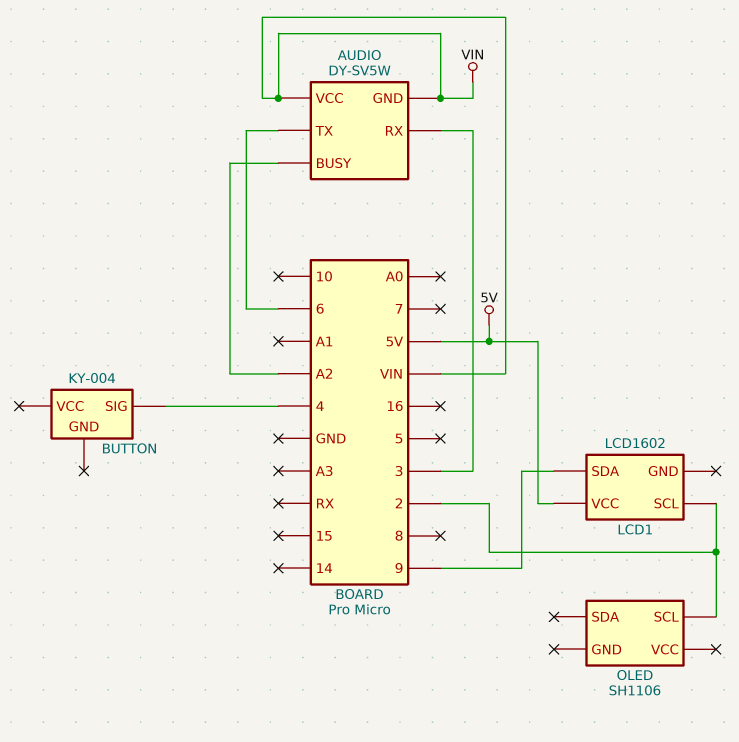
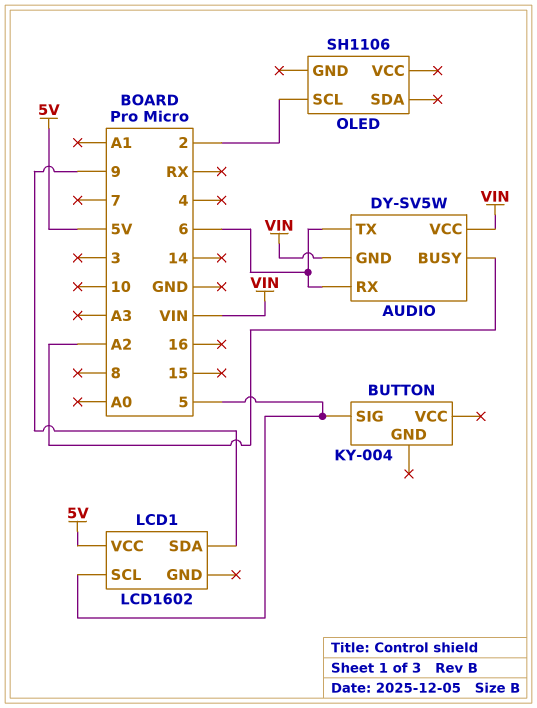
AUDIO pin RX: 3 -> 6
BUTTON pin SIG: 4 -> 5
LCD1 pin SCL: 2 -> 5

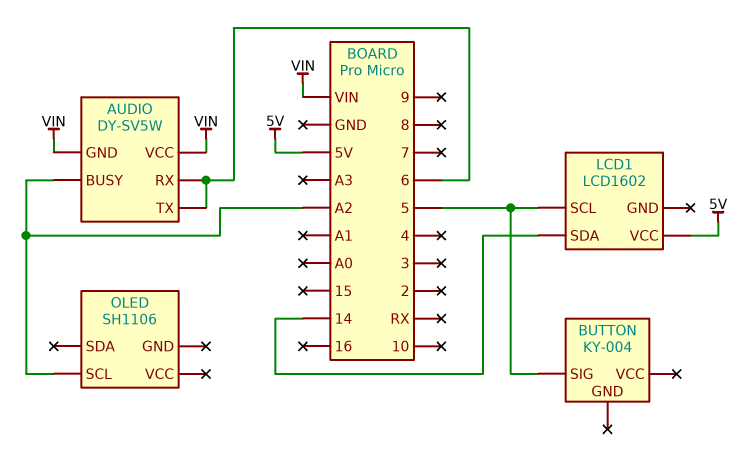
LCD1 pin SDA: 9 -> 14
OLED pin SCL: 2 -> A2

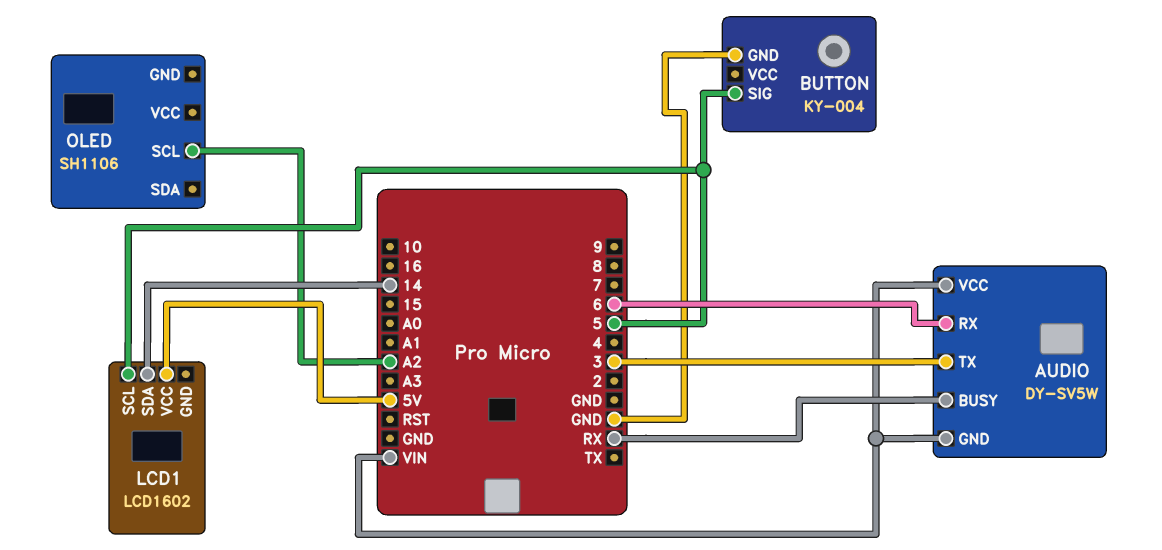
AUDIO pin BUSY: A2 -> RX
AUDIO pin TX: 6 -> 3
BUTTON pin GND: none -> GND

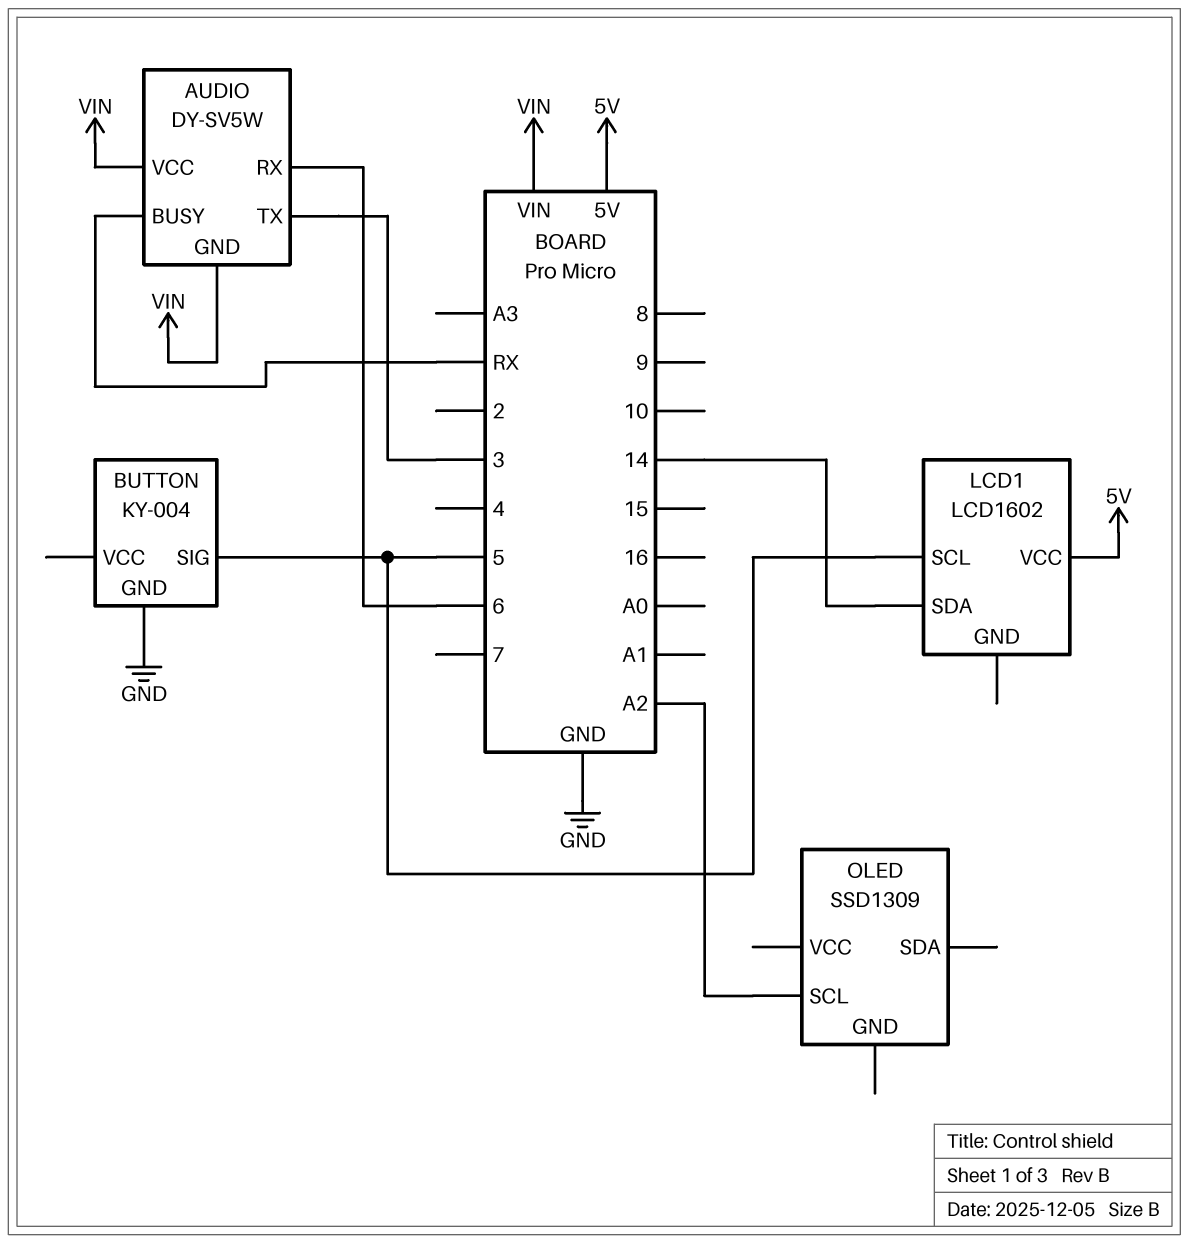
OLED: SH1106 -> SSD1309

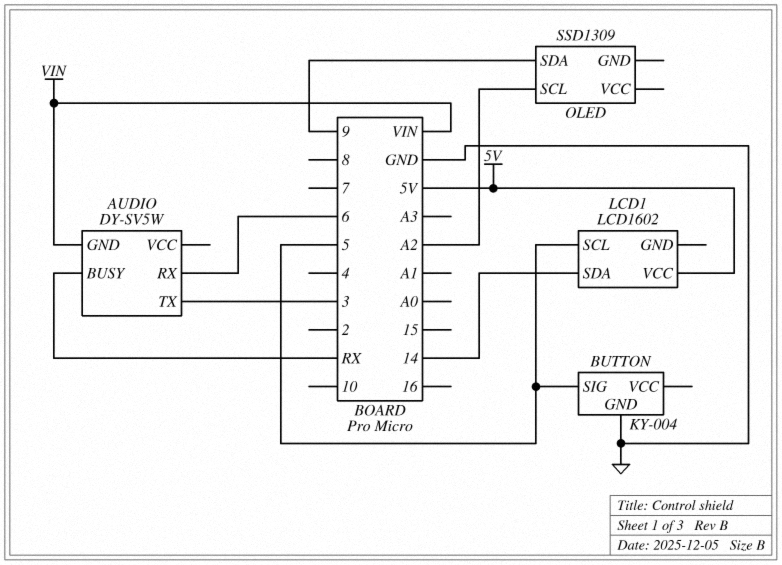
AUDIO pin VCC: VIN -> none
OLED pin SDA: none -> 9

